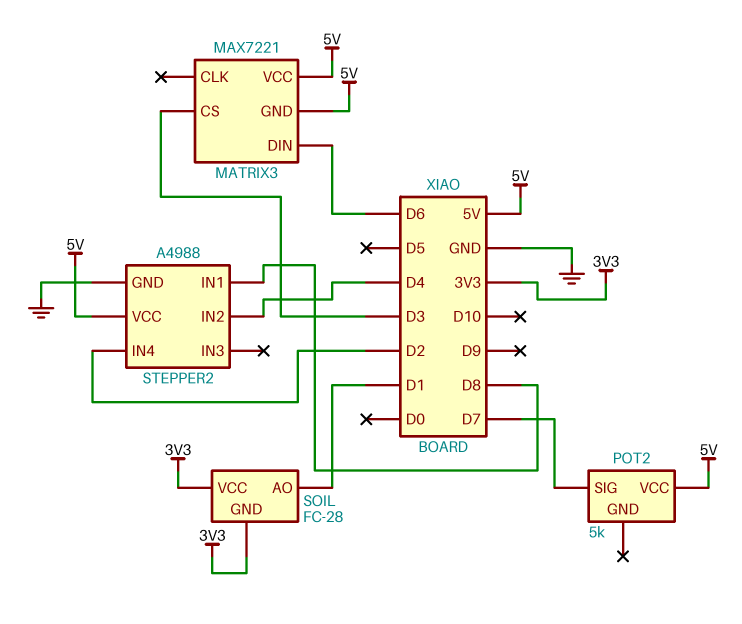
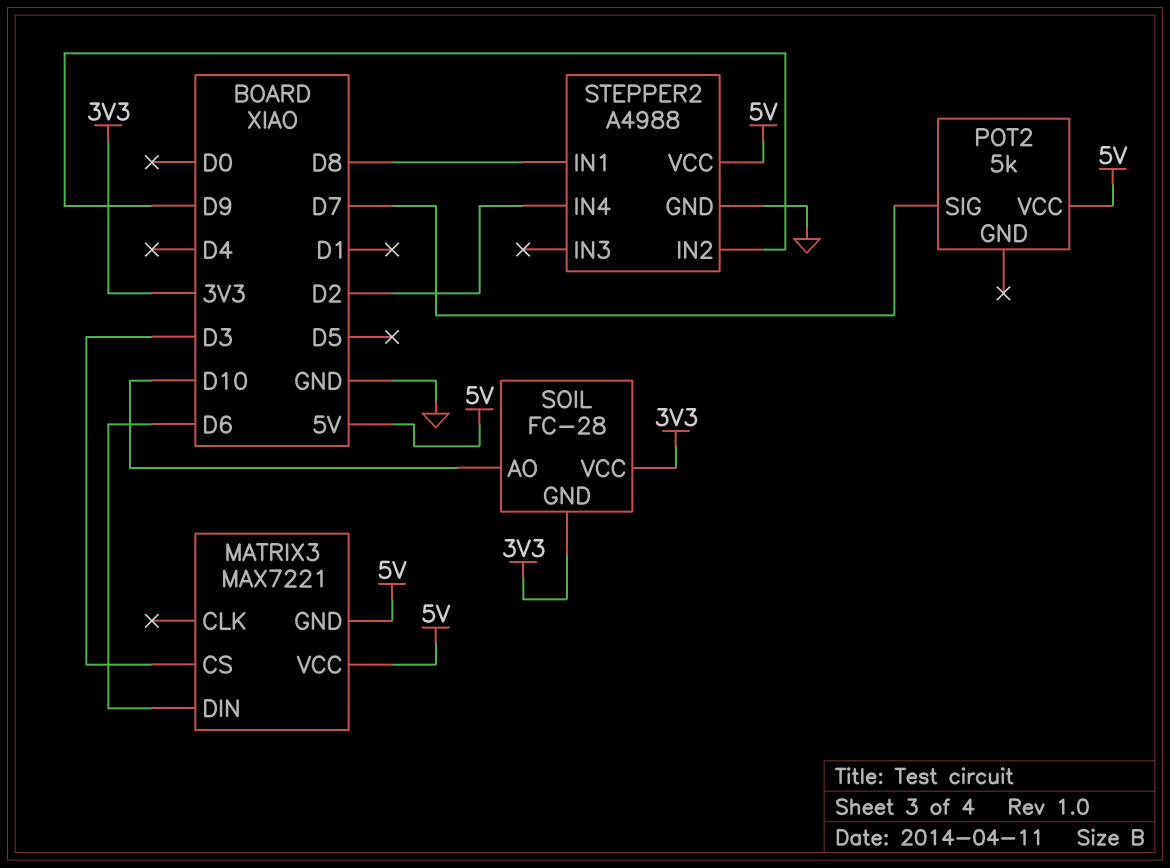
SOIL pin AO: D1 -> D10
STEPPER2 pin IN2: D4 -> D9

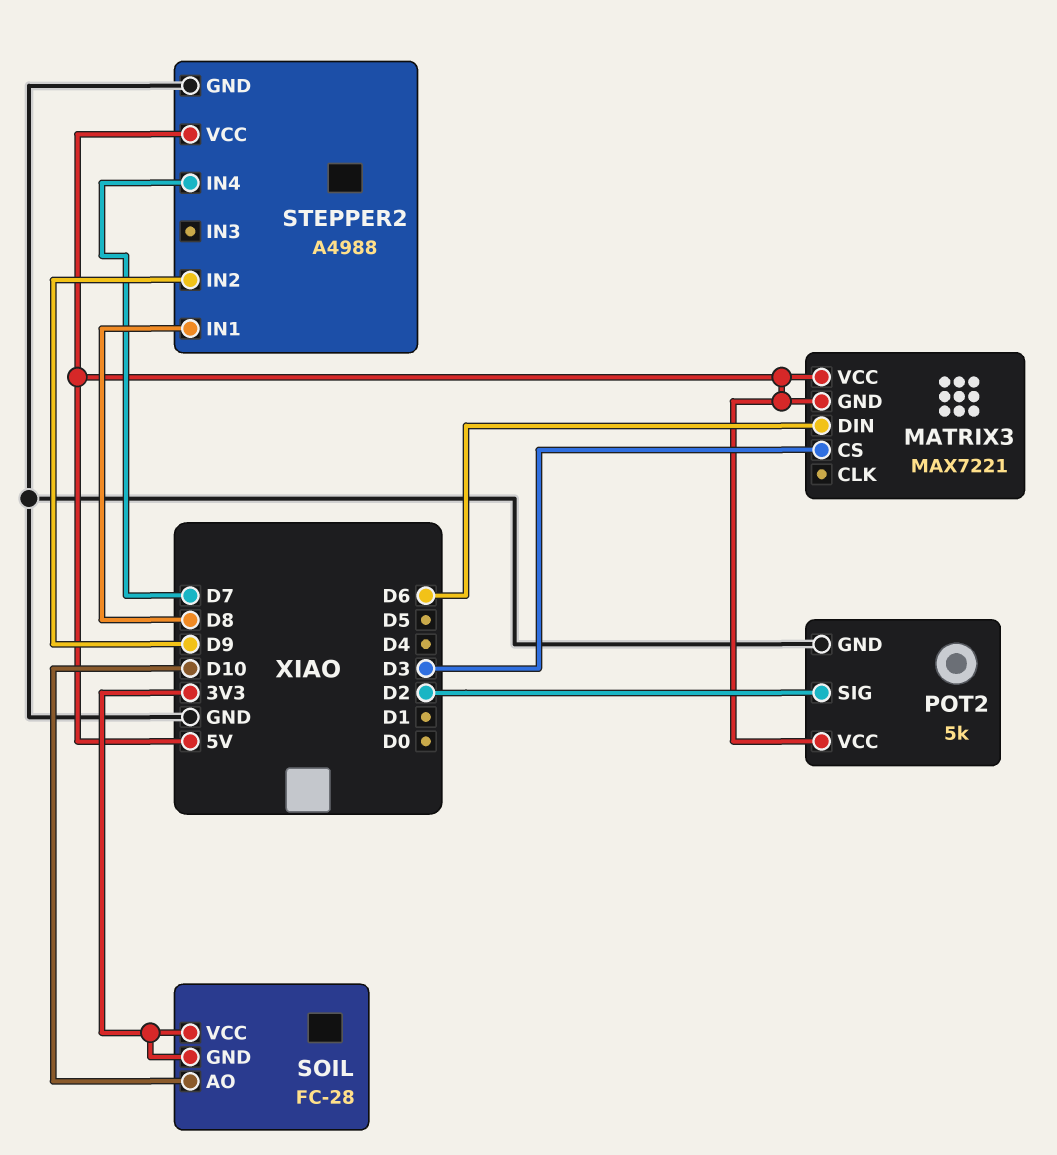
POT2 pin GND: none -> GND
POT2 pin SIG: D7 -> D2
STEPPER2 pin IN4: D2 -> D7

